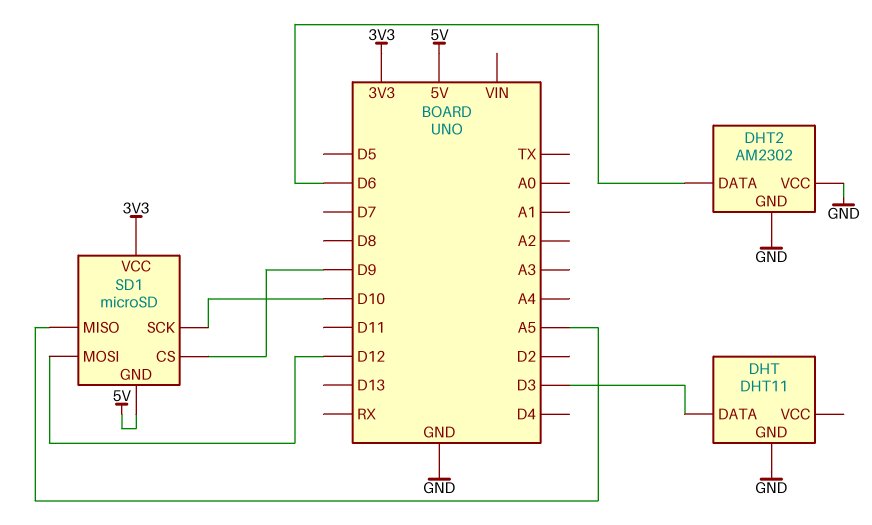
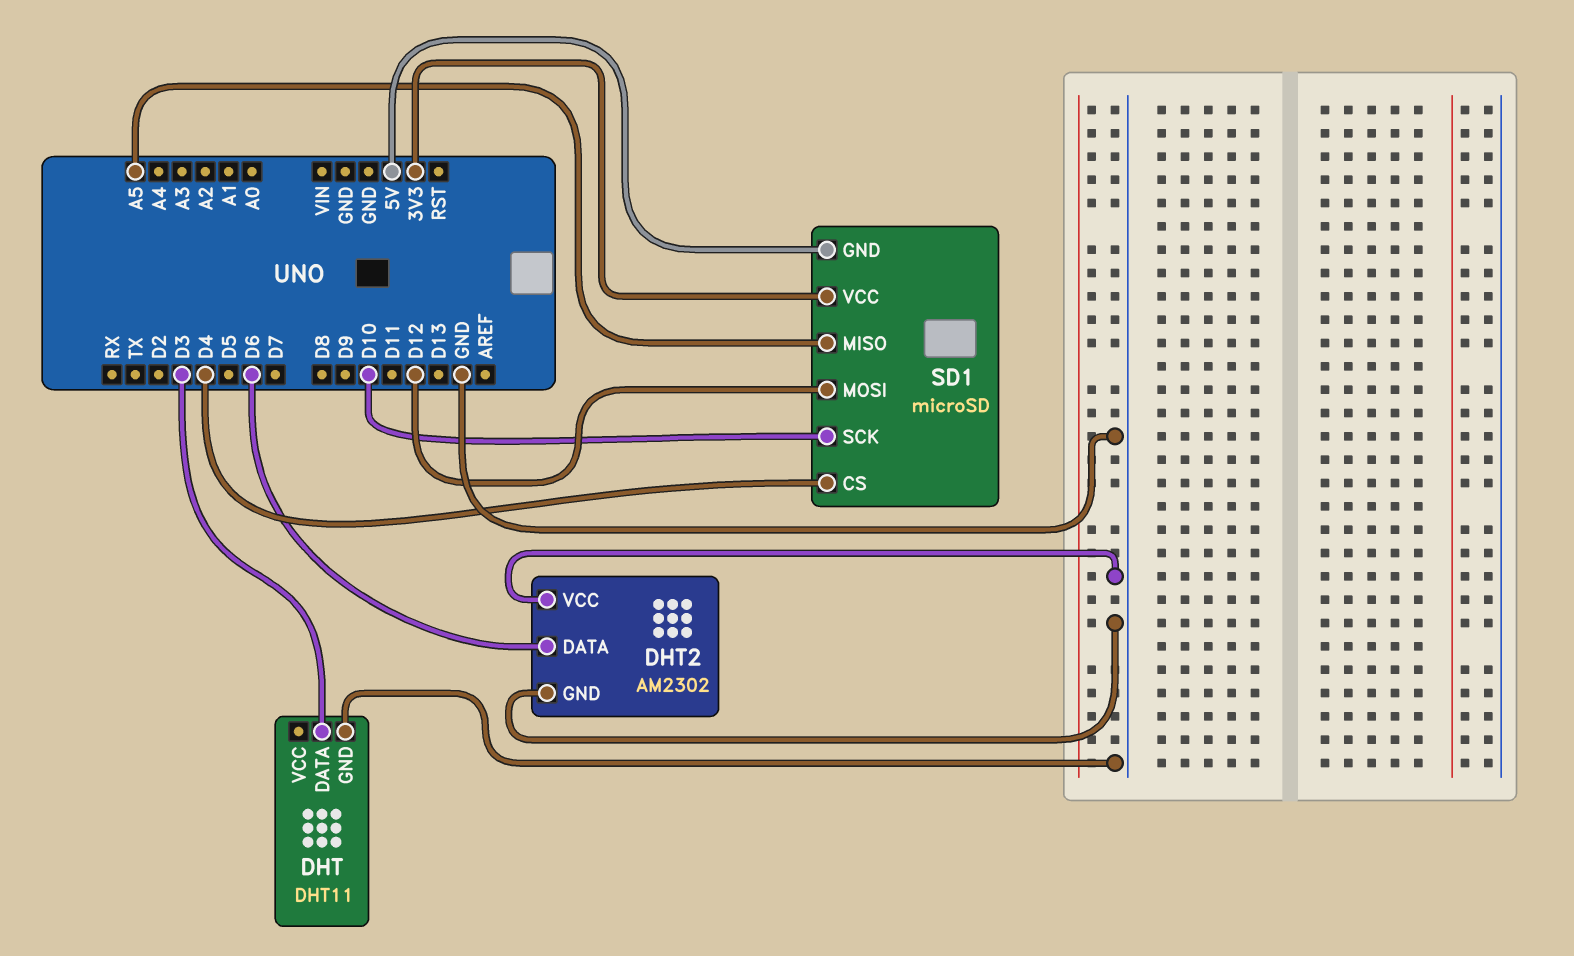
SD1 pin CS: D9 -> D4

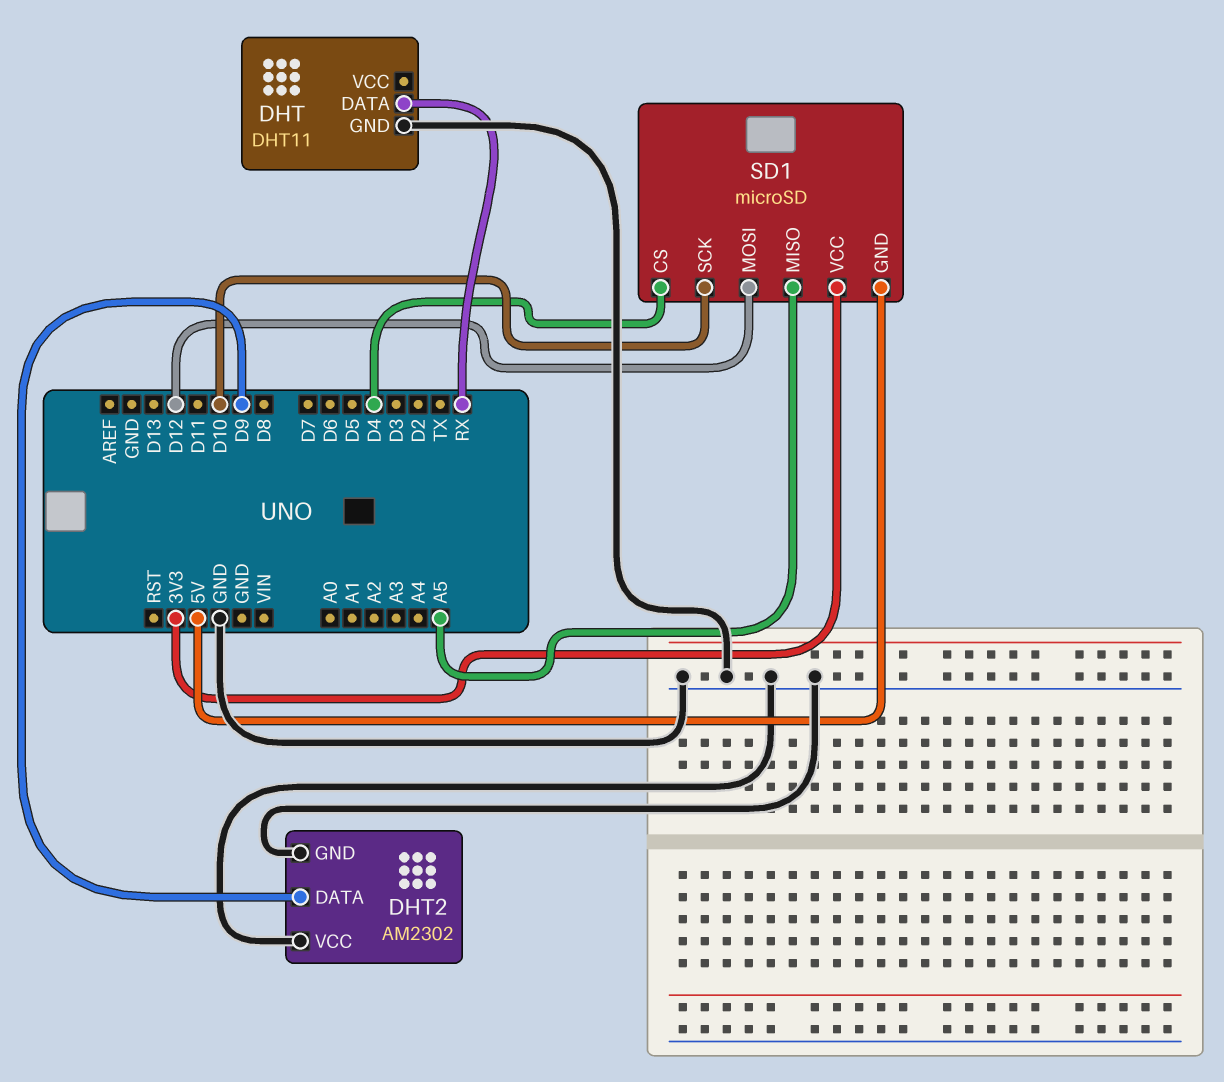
DHT pin DATA: D3 -> RX
DHT2 pin DATA: D6 -> D9

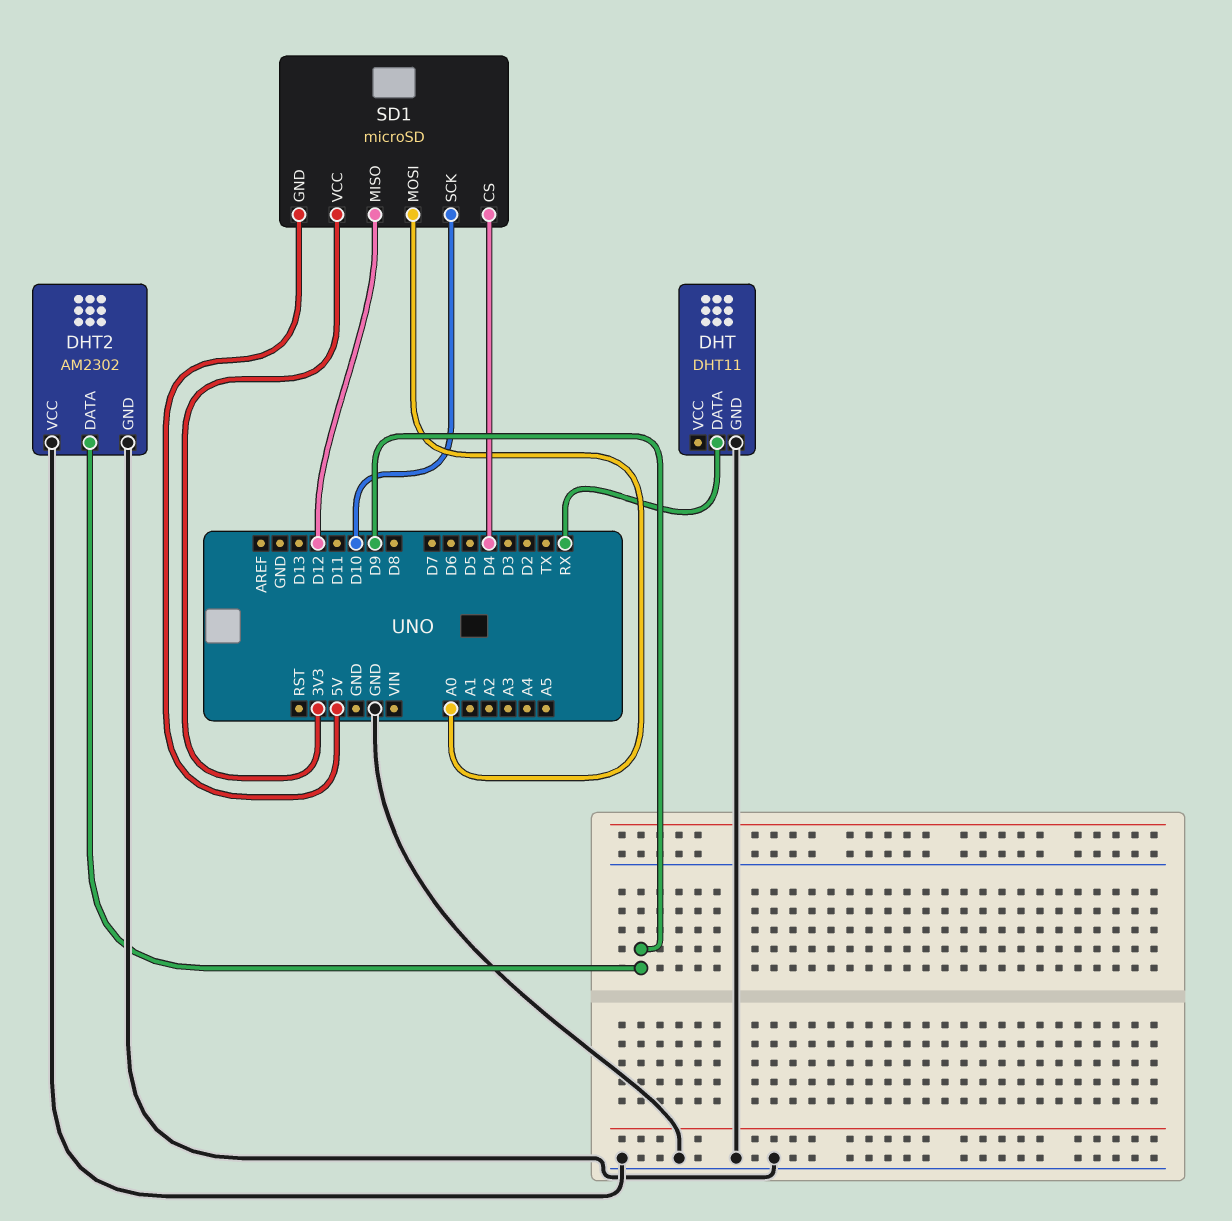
SD1 pin MISO: A5 -> D12
SD1 pin MOSI: D12 -> A0

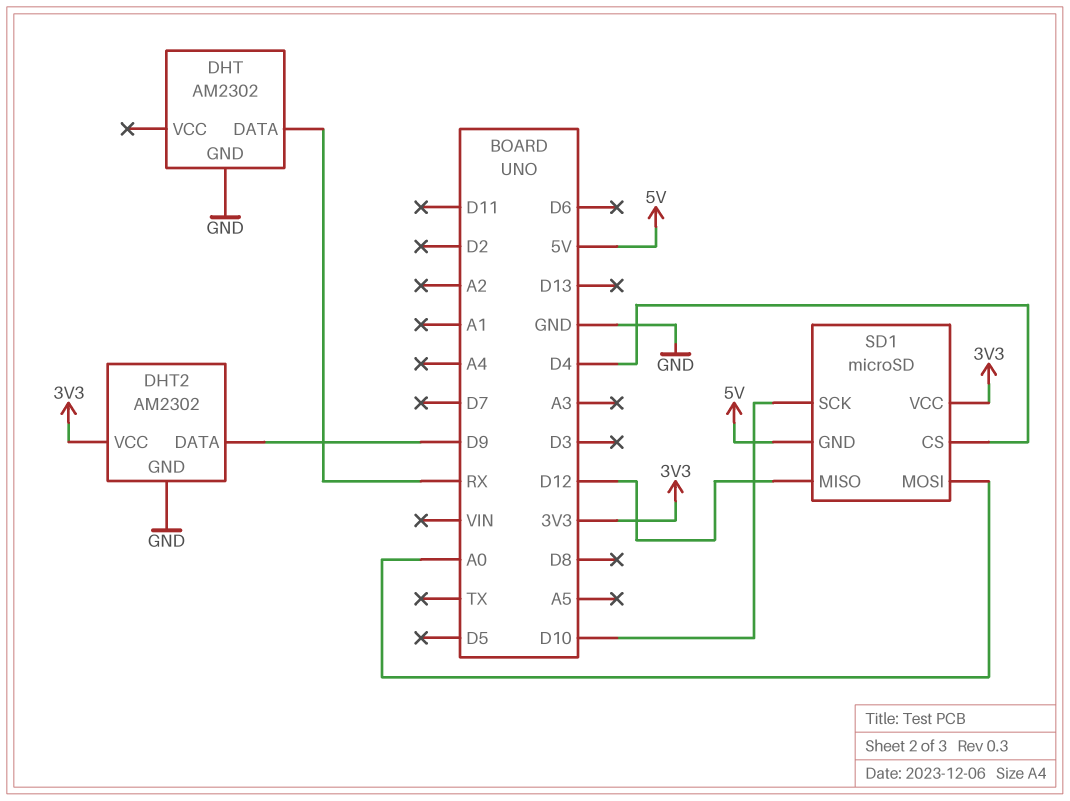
DHT: DHT11 -> AM2302
DHT2 pin VCC: GND -> 3V3

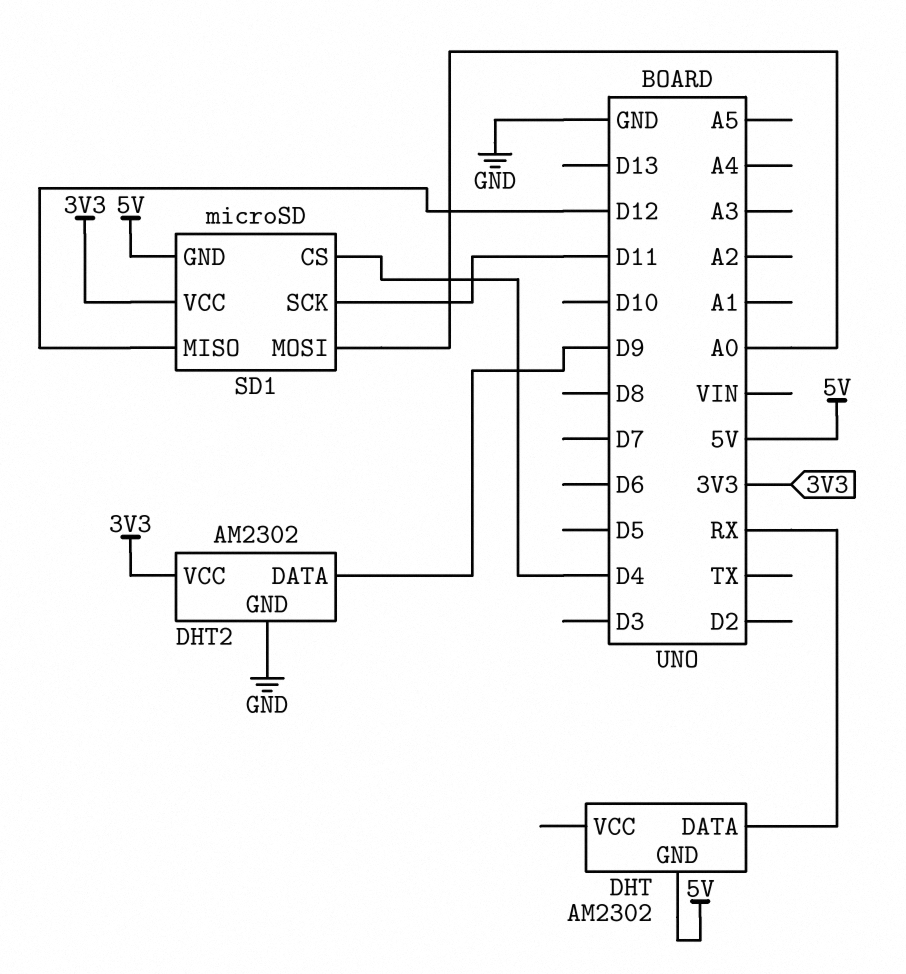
DHT pin GND: GND -> 5V
SD1 pin SCK: D10 -> D11

